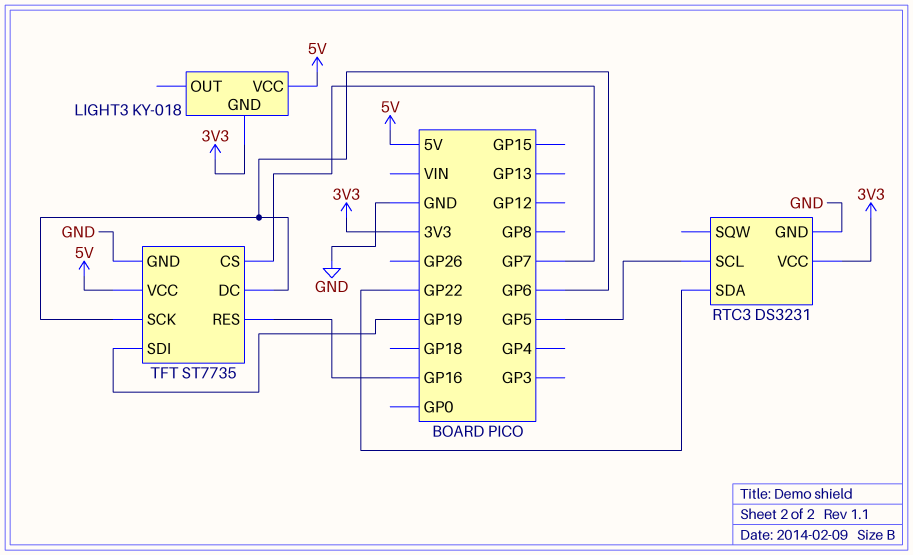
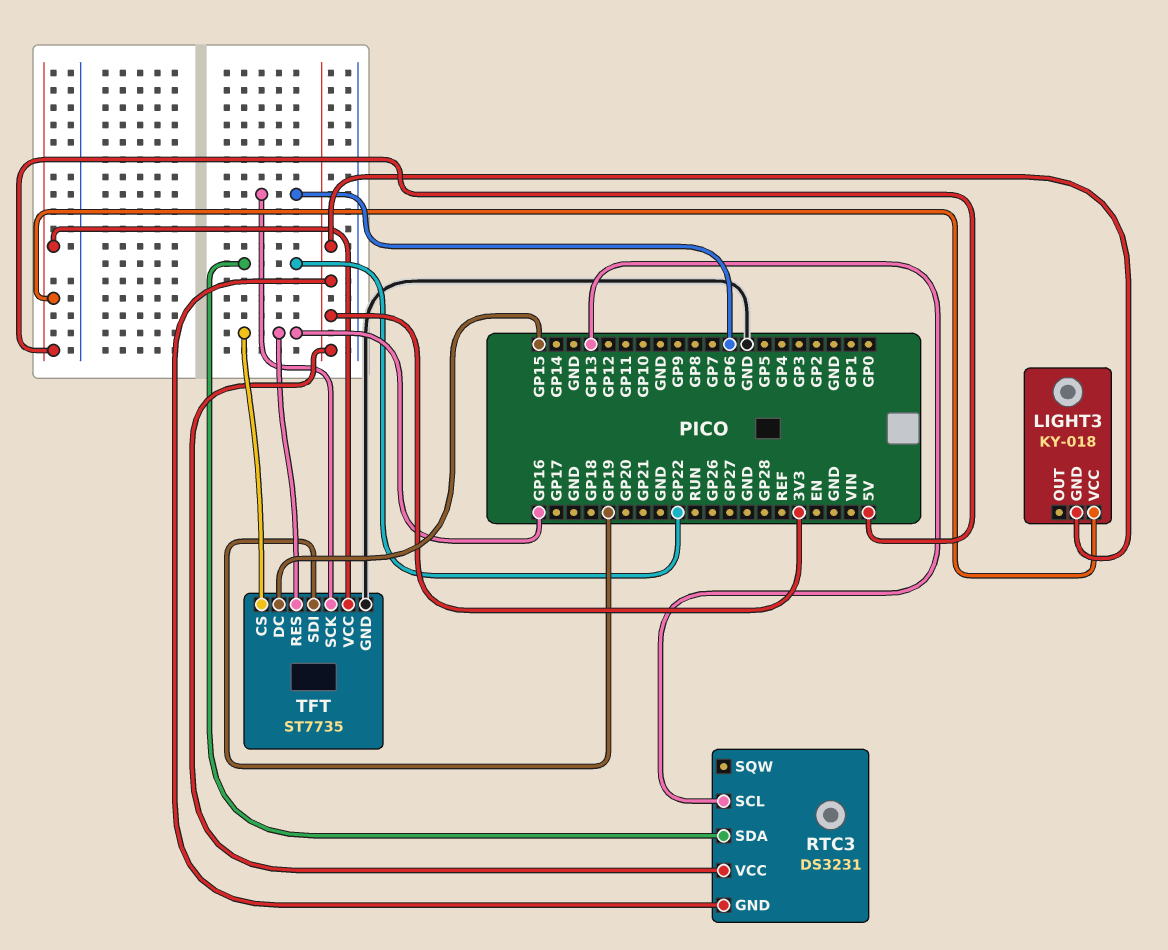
RTC3 pin GND: GND -> 3V3
RTC3 pin SCL: GP5 -> GP13
TFT pin CS: GP7 -> GP16
TFT pin DC: GP6 -> GP15

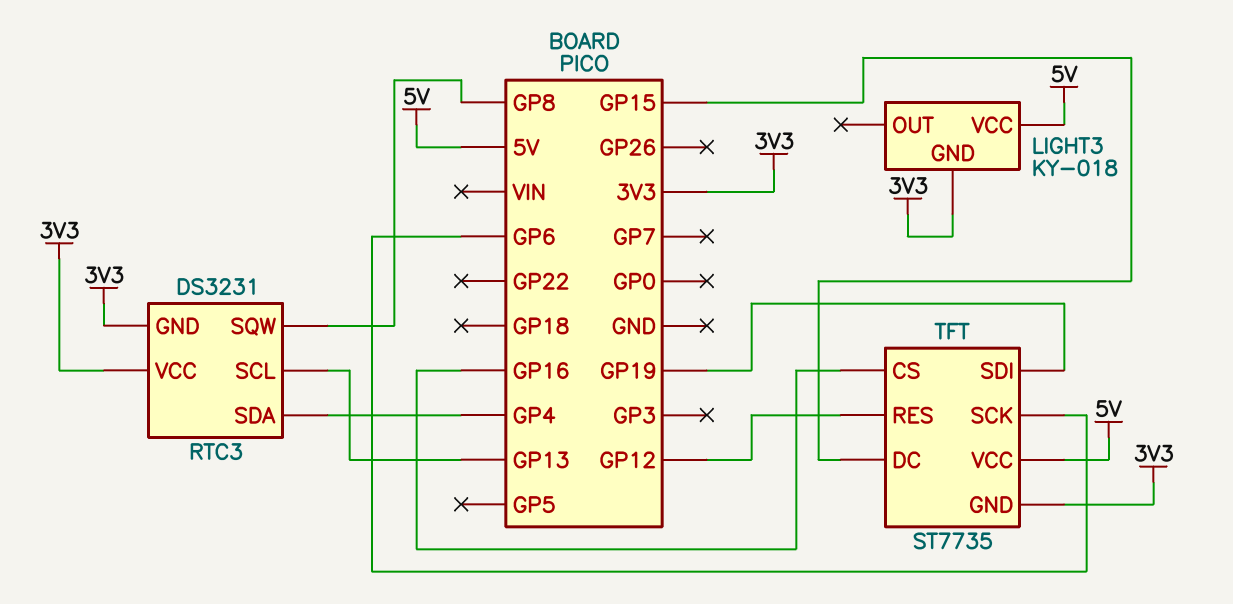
RTC3 pin SDA: GP22 -> GP4
RTC3 pin SQW: none -> GP8
TFT pin GND: GND -> 3V3
TFT pin RES: GP16 -> GP12

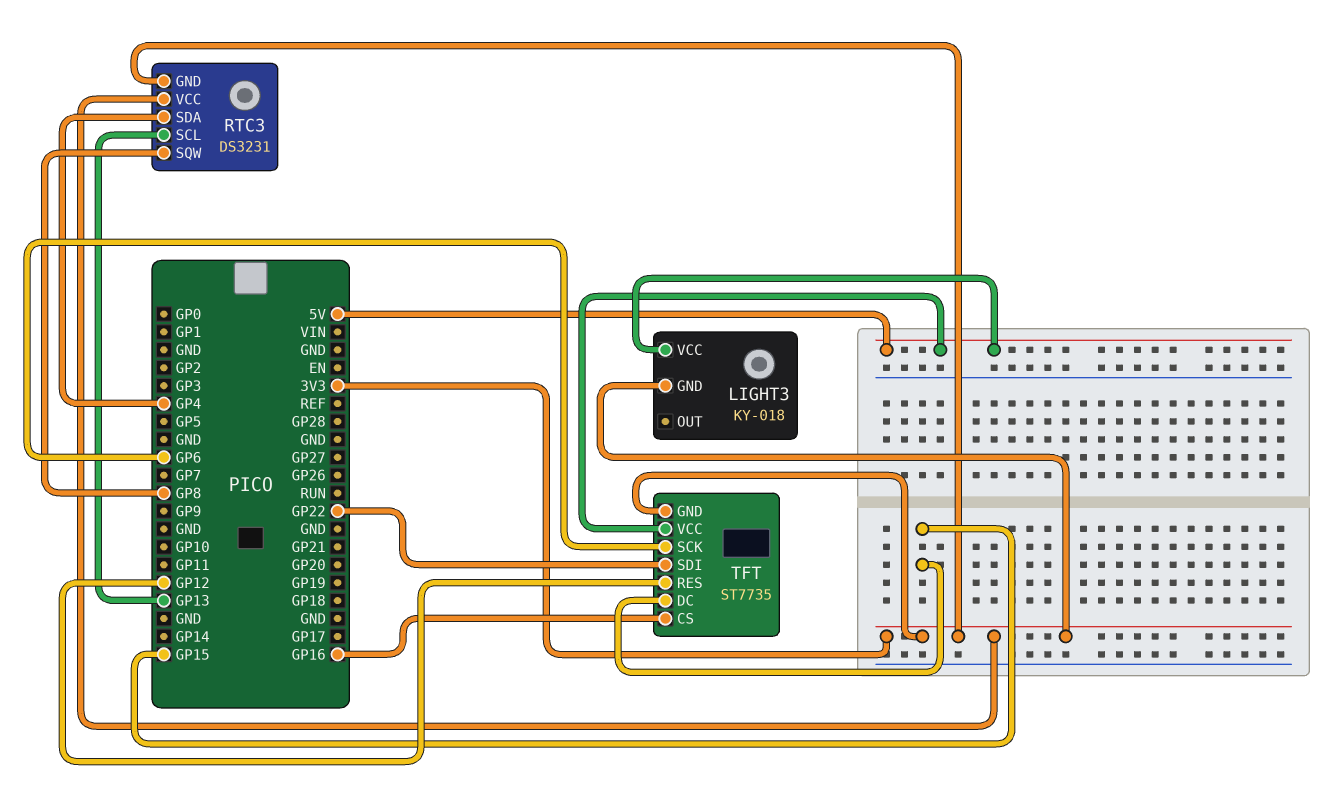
TFT pin SDI: GP19 -> GP22

